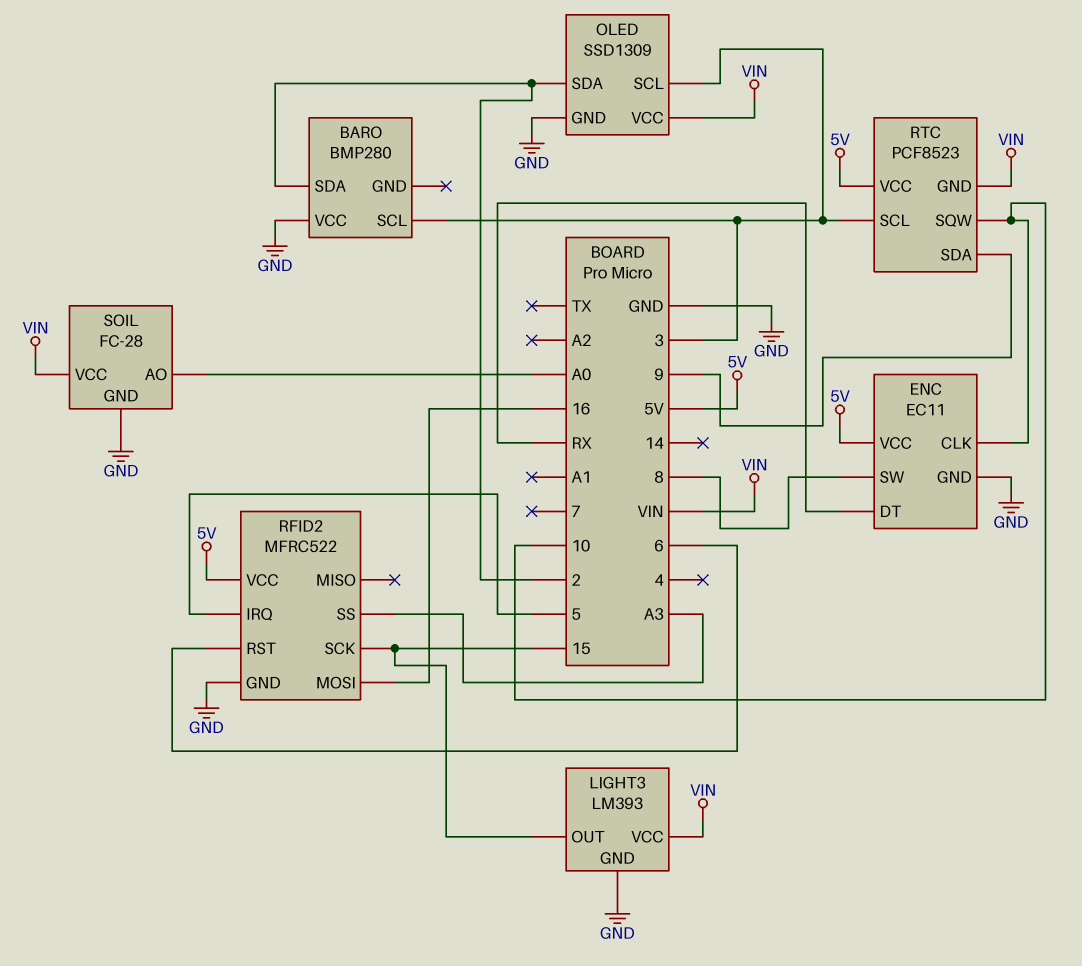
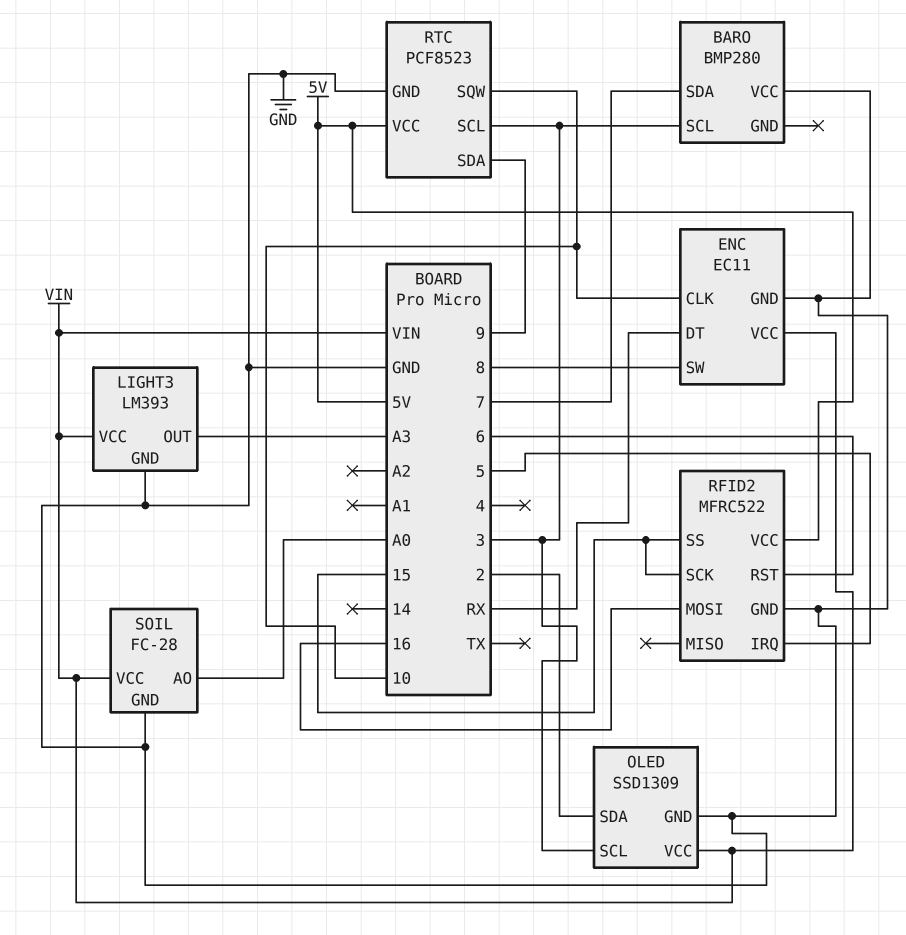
BARO pin SDA: 2 -> 7
ENC pin VCC: 5V -> VIN
LIGHT3 pin OUT: 15 -> A3
RFID2 pin SS: A3 -> 15
RTC pin GND: VIN -> GND

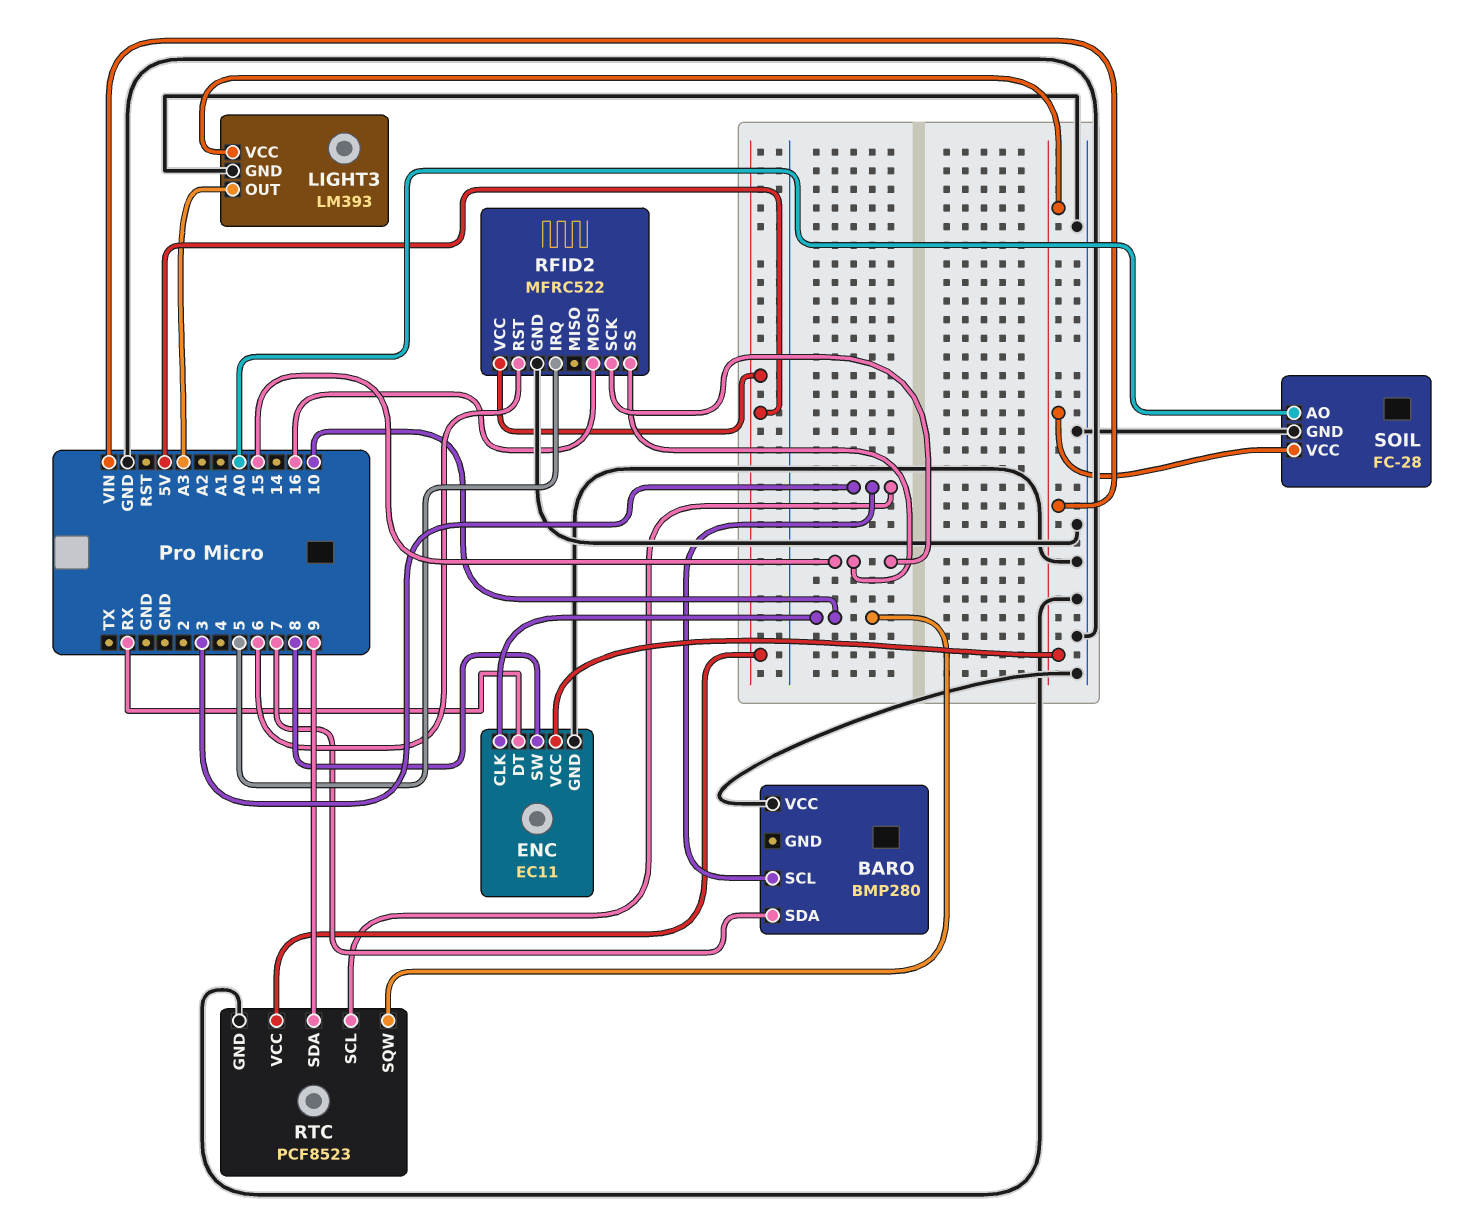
OLED: SSD1309 -> none
OLED pin GND: GND -> none
OLED pin SCL: 3 -> none
OLED pin SDA: 2 -> none
OLED pin VCC: VIN -> none

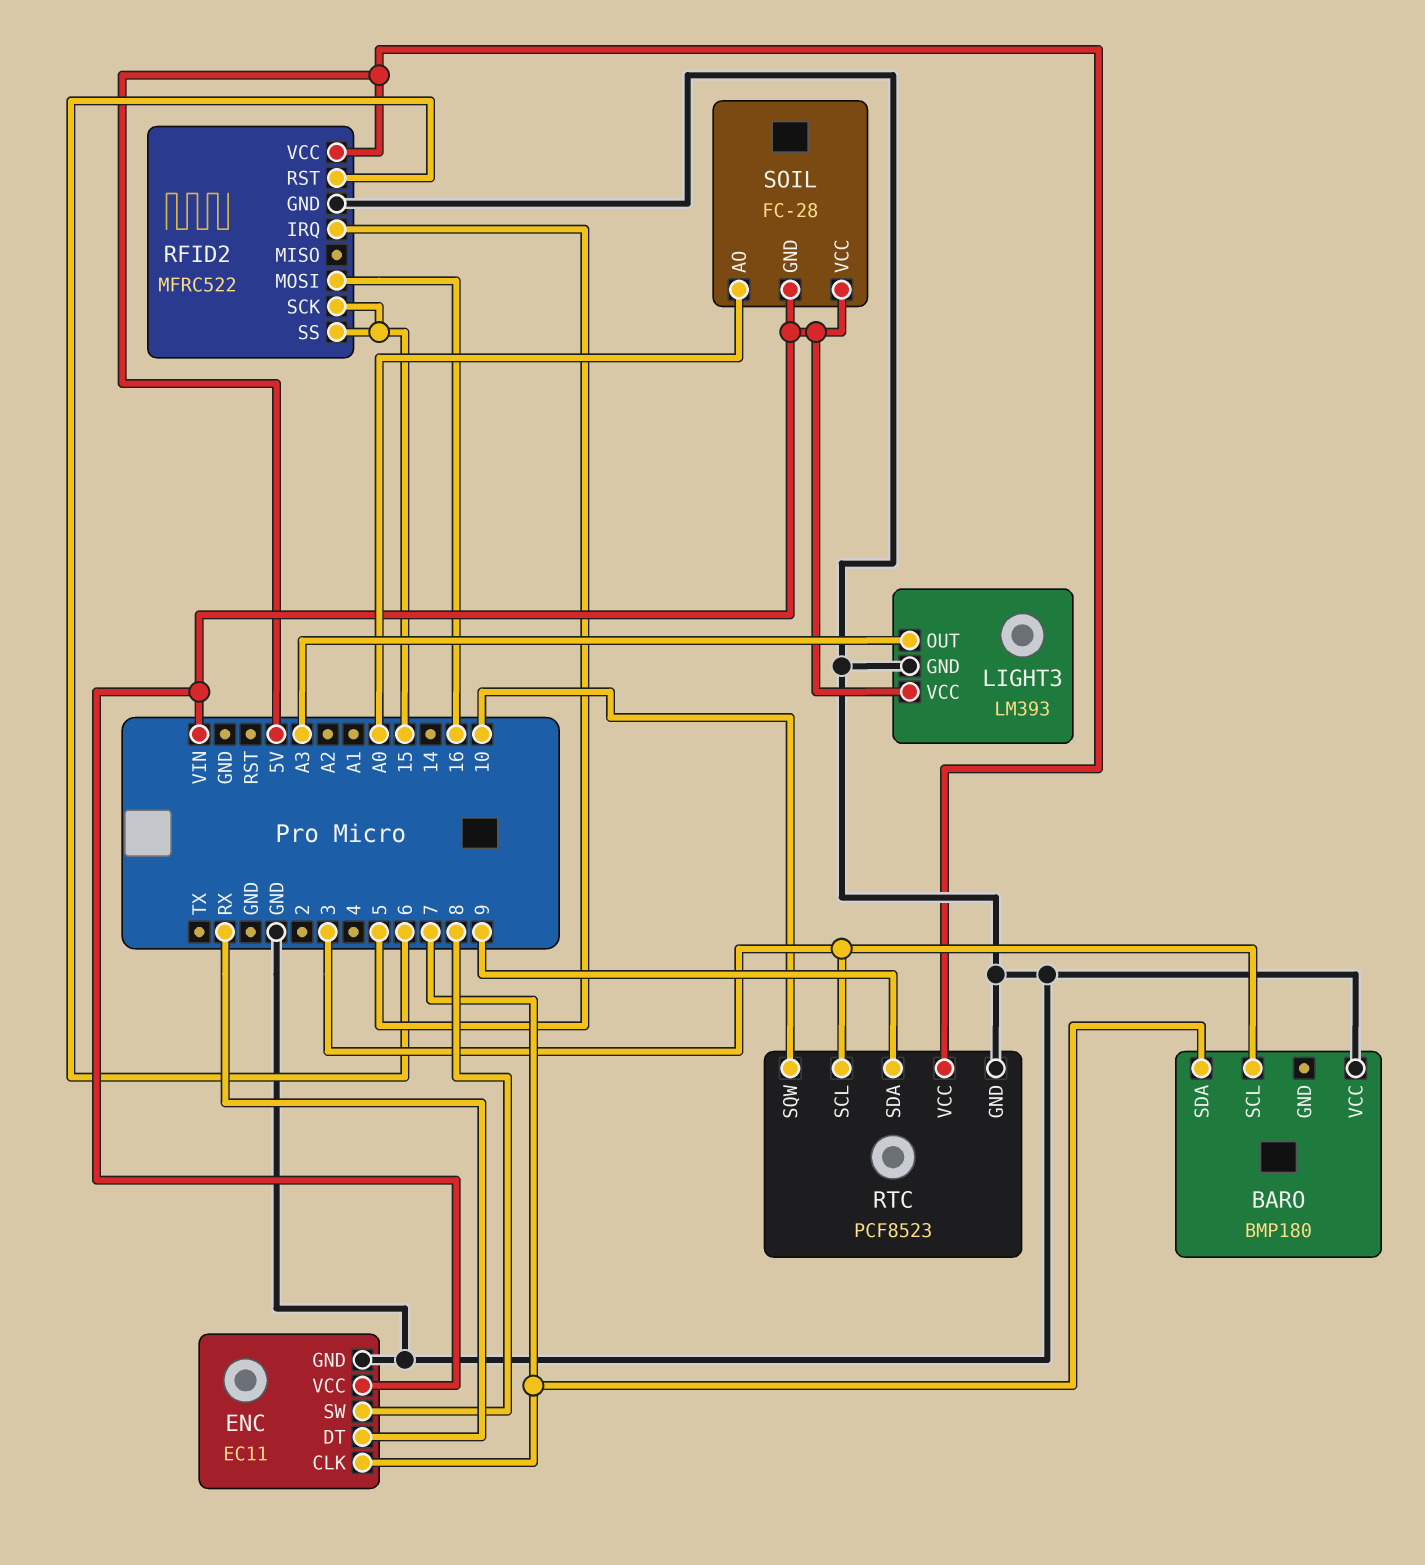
BARO: BMP280 -> BMP180
ENC pin CLK: 10 -> 7
SOIL pin GND: GND -> VIN

